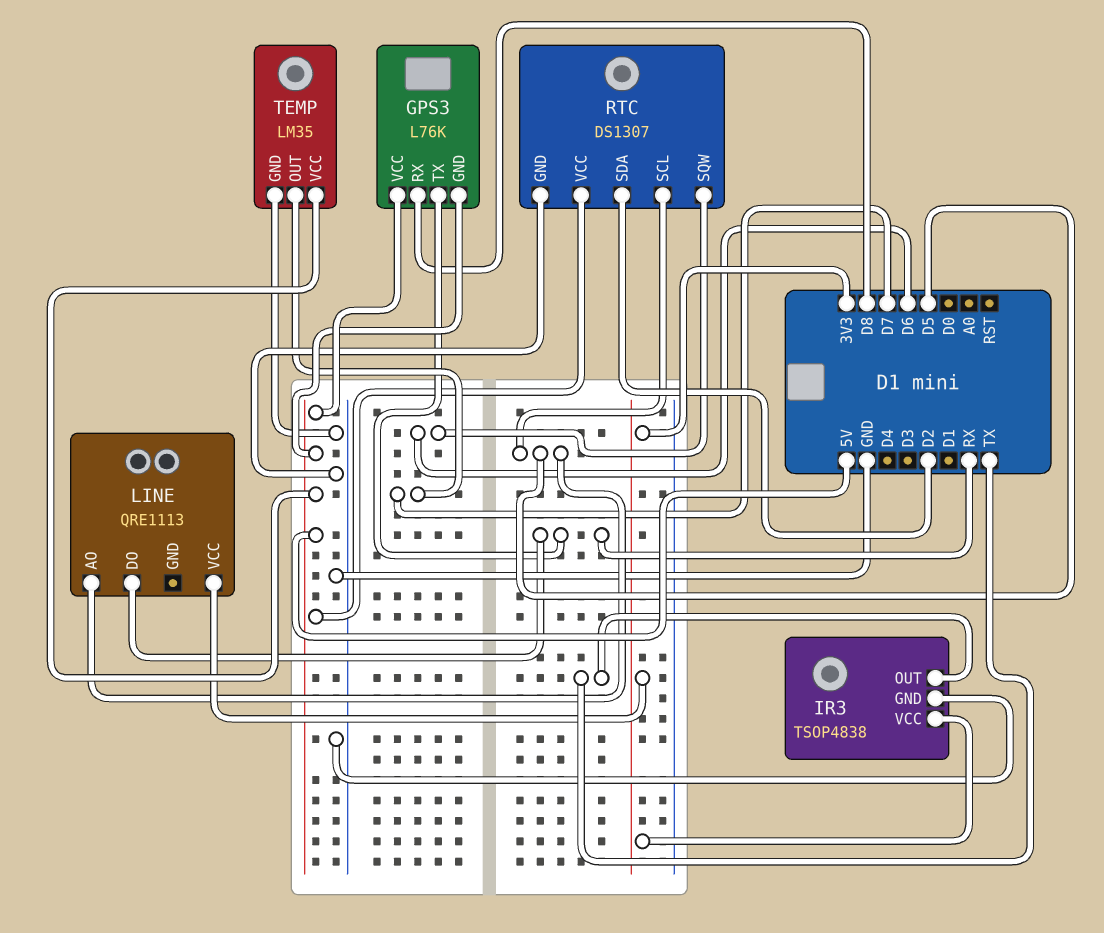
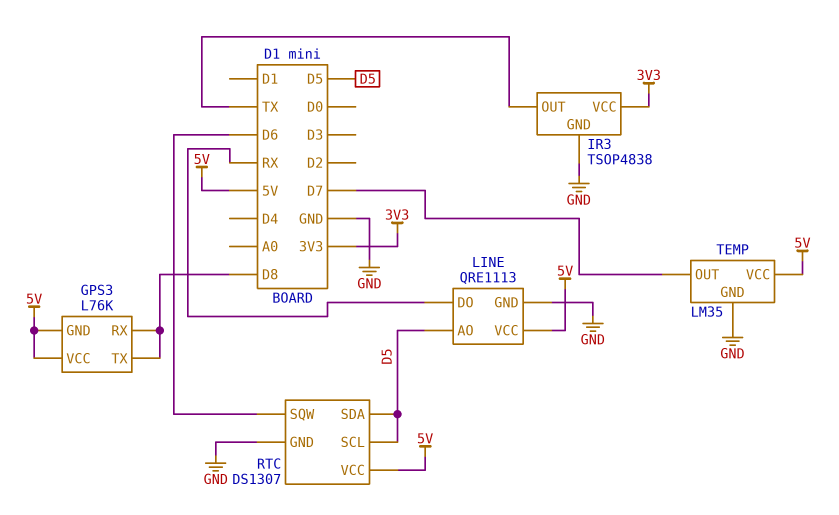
GPS3 pin TX: RX -> D8
LINE pin GND: none -> GND
LINE pin VCC: 3V3 -> 5V
RTC pin SDA: D2 -> D5

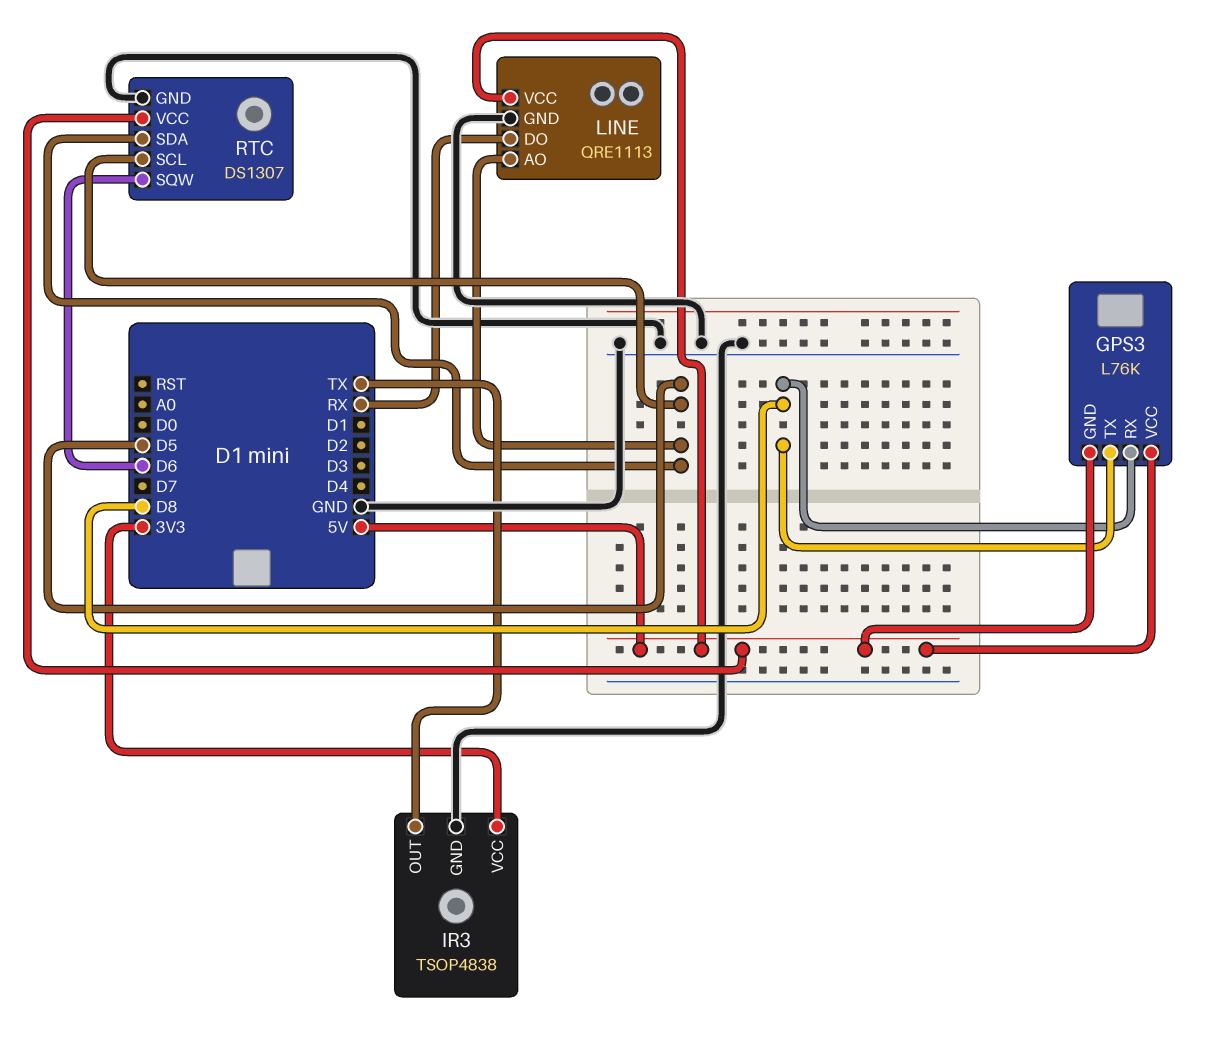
TEMP: LM35 -> none
TEMP pin GND: GND -> none
TEMP pin OUT: D7 -> none
TEMP pin VCC: 5V -> none

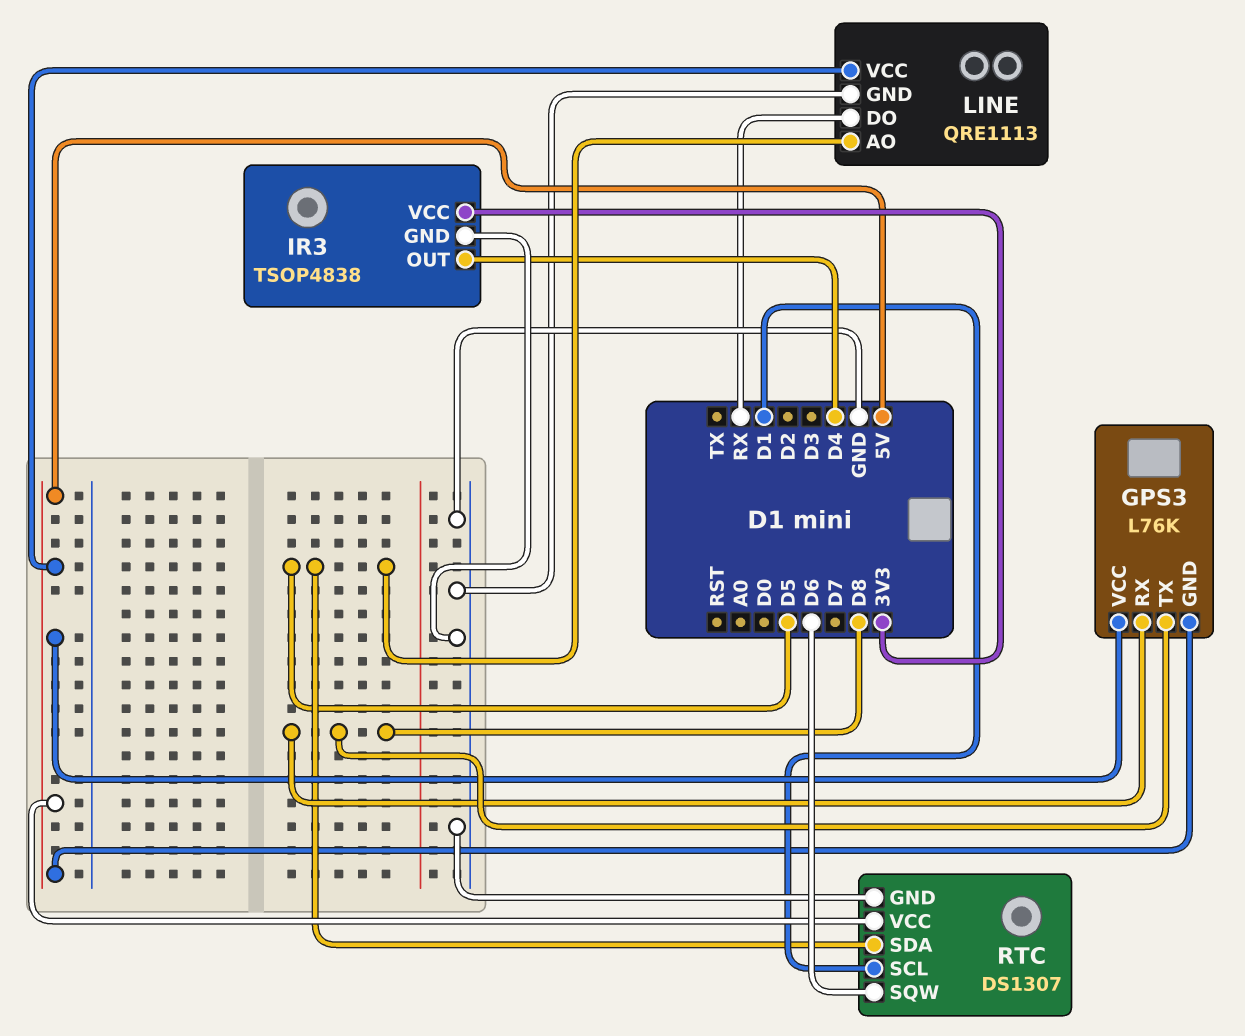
IR3 pin OUT: TX -> D4
RTC pin SCL: D5 -> D1

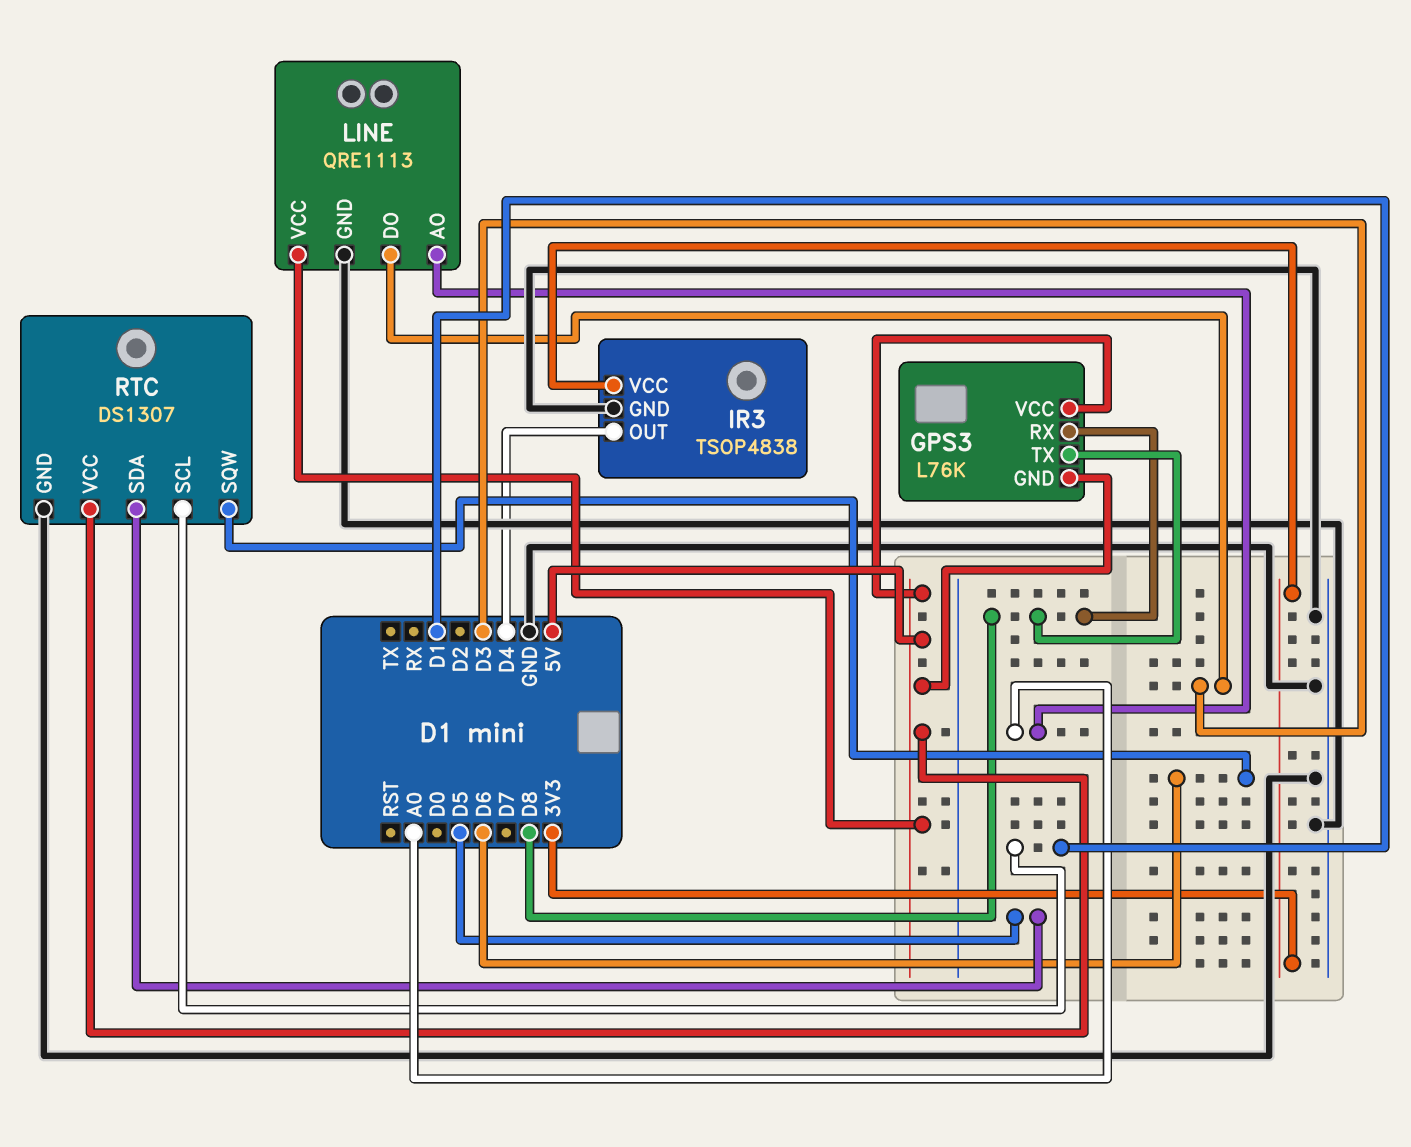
LINE pin AO: D5 -> A0
LINE pin DO: RX -> D3

